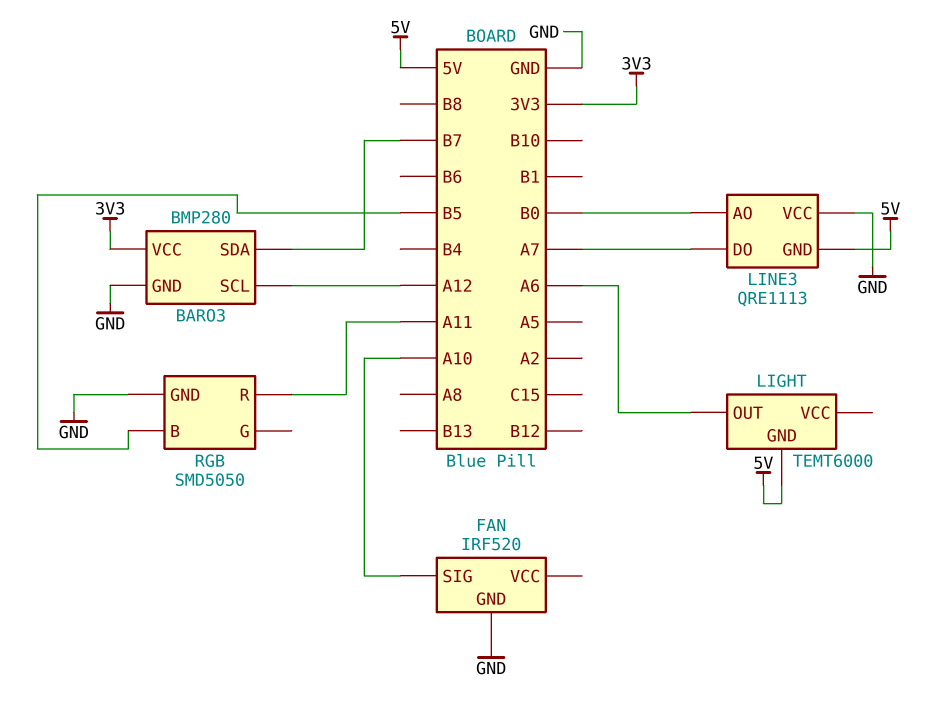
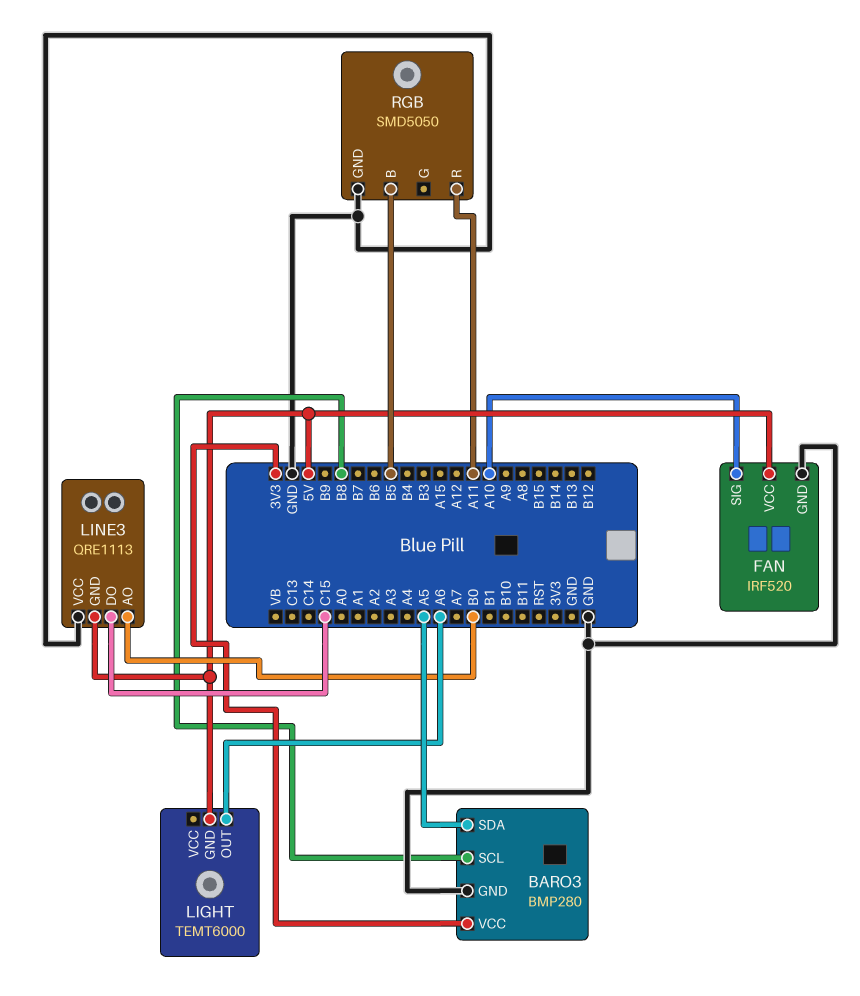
BARO3 pin SCL: A12 -> B8
BARO3 pin SDA: B7 -> A5
FAN pin VCC: none -> 5V
LINE3 pin DO: A7 -> C15

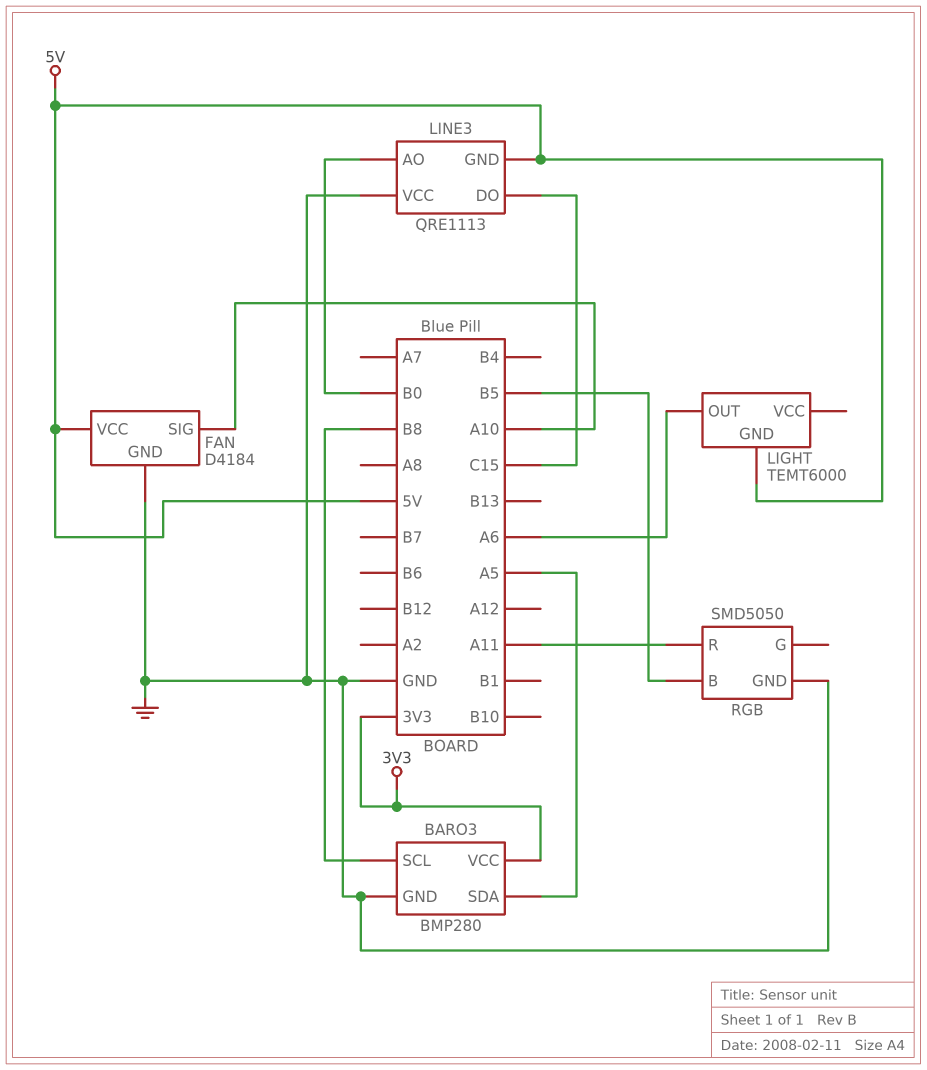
FAN: IRF520 -> D4184

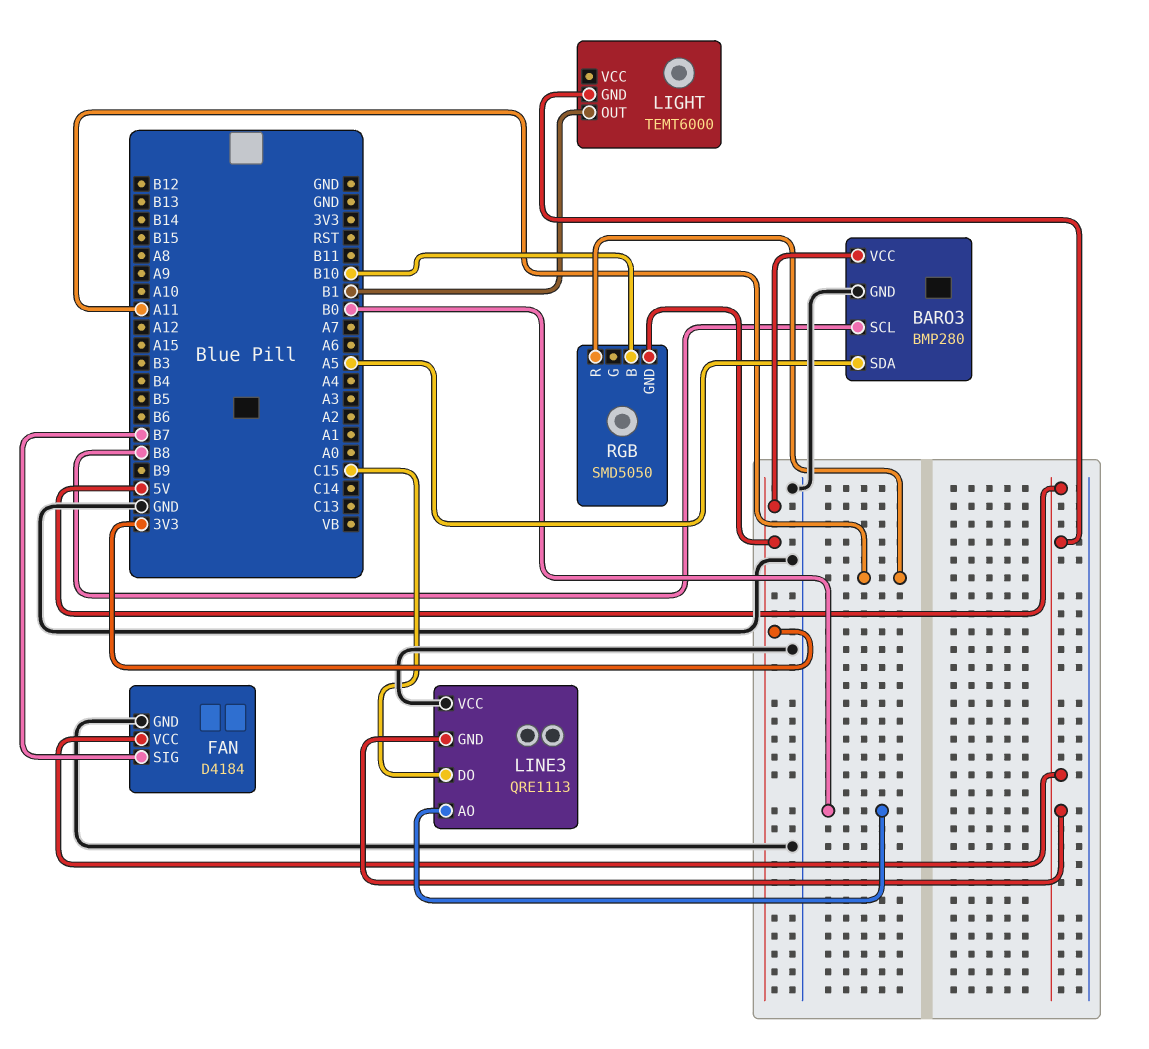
FAN pin SIG: A10 -> B7
LIGHT pin OUT: A6 -> B1
RGB pin B: B5 -> B10
RGB pin GND: GND -> 3V3

